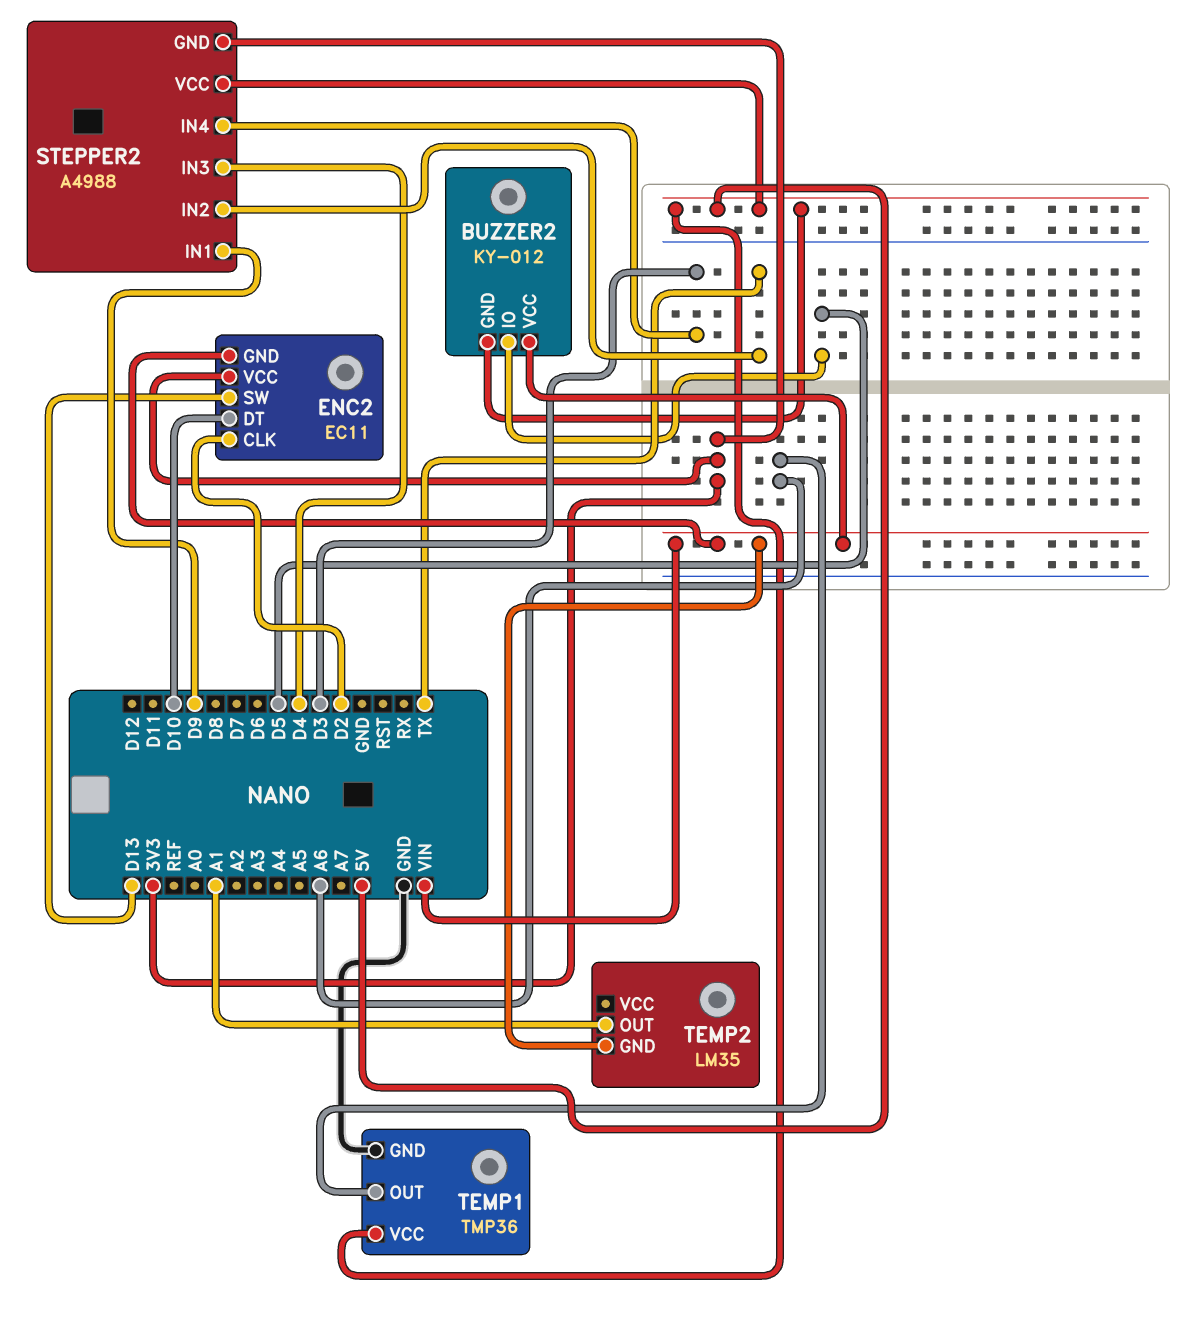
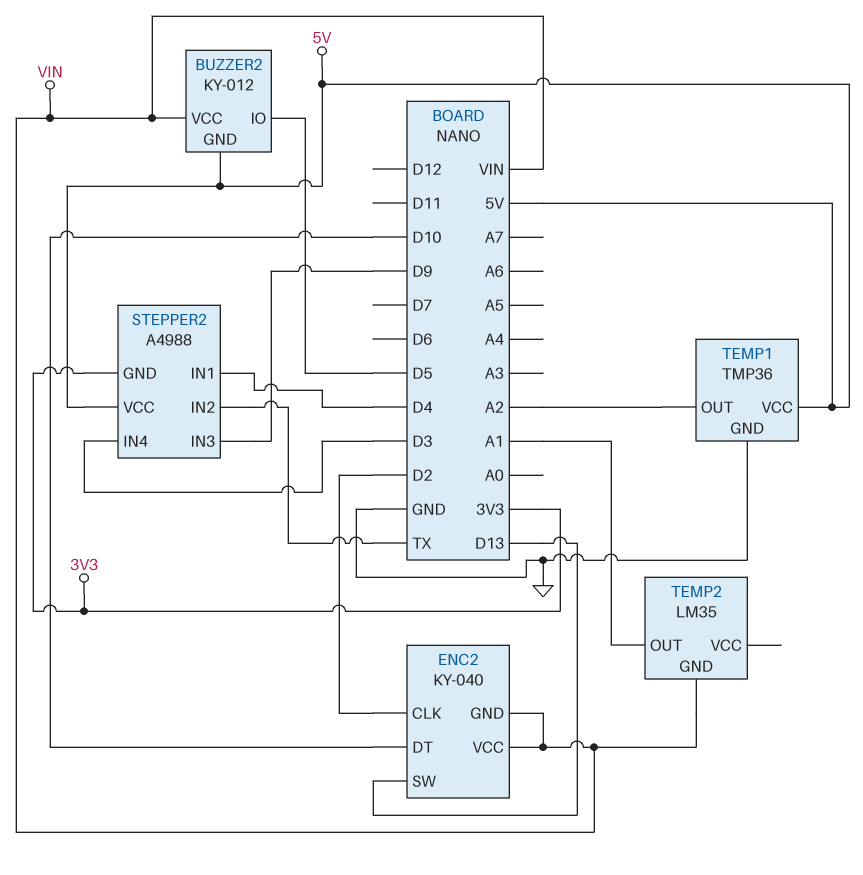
ENC2: EC11 -> KY-040
ENC2 pin VCC: 3V3 -> VIN
STEPPER2 pin IN1: D9 -> D4
STEPPER2 pin IN3: D4 -> D9
TEMP1 pin OUT: A6 -> A2

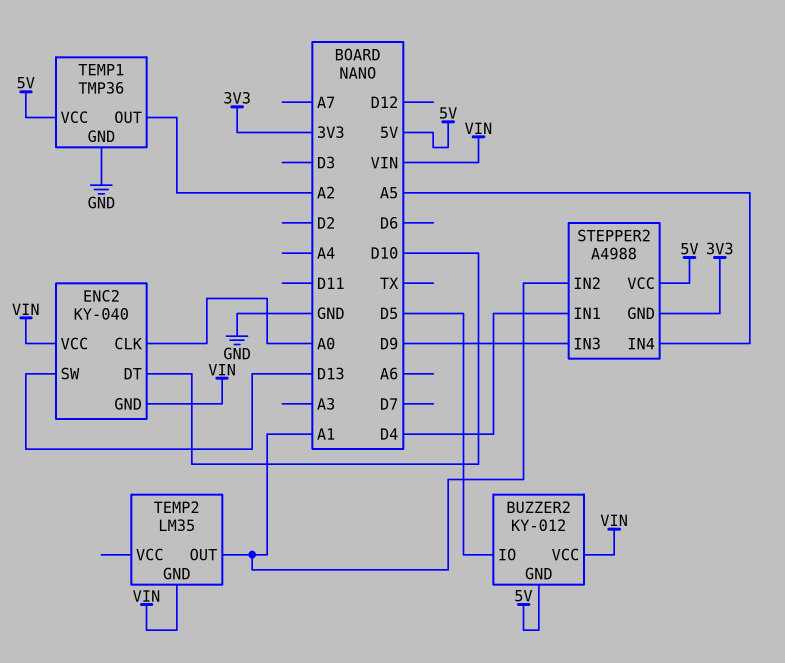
ENC2 pin CLK: D2 -> A0
STEPPER2 pin IN2: TX -> A1
STEPPER2 pin IN4: D3 -> A5

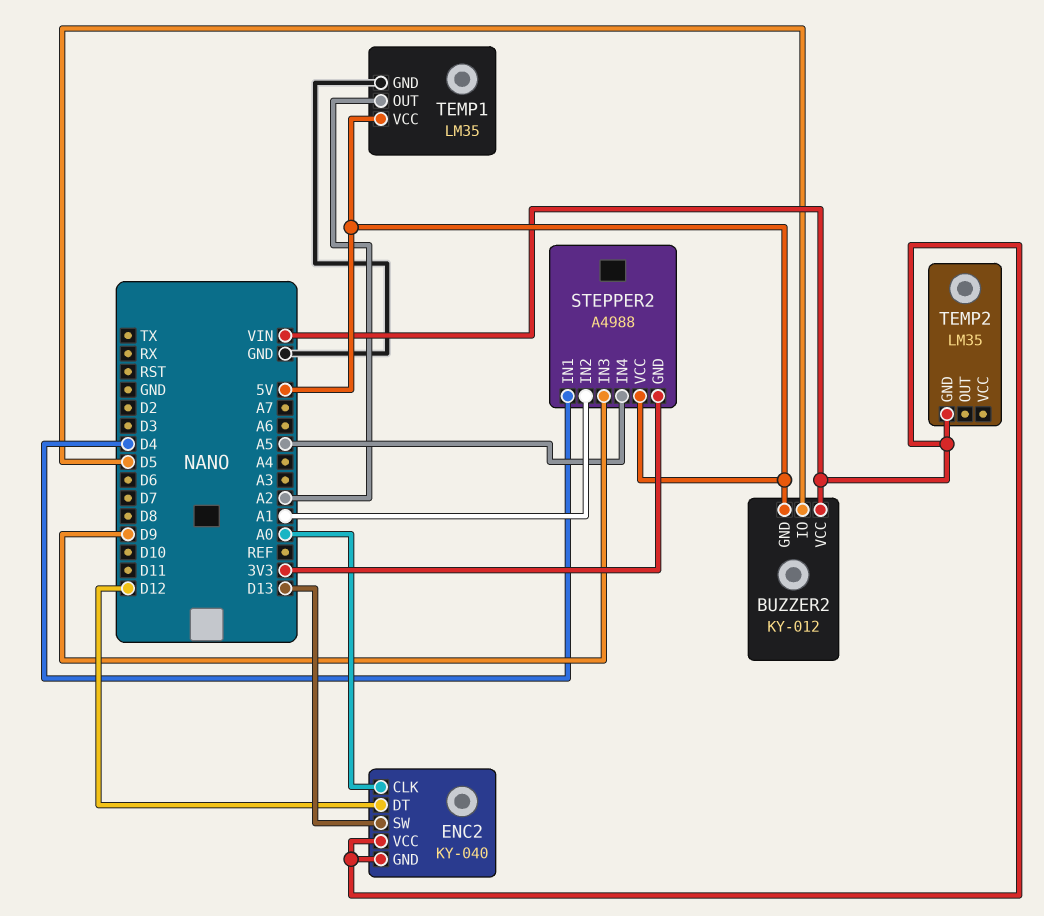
ENC2 pin DT: D10 -> D12
TEMP1: TMP36 -> LM35
TEMP2 pin OUT: A1 -> none

